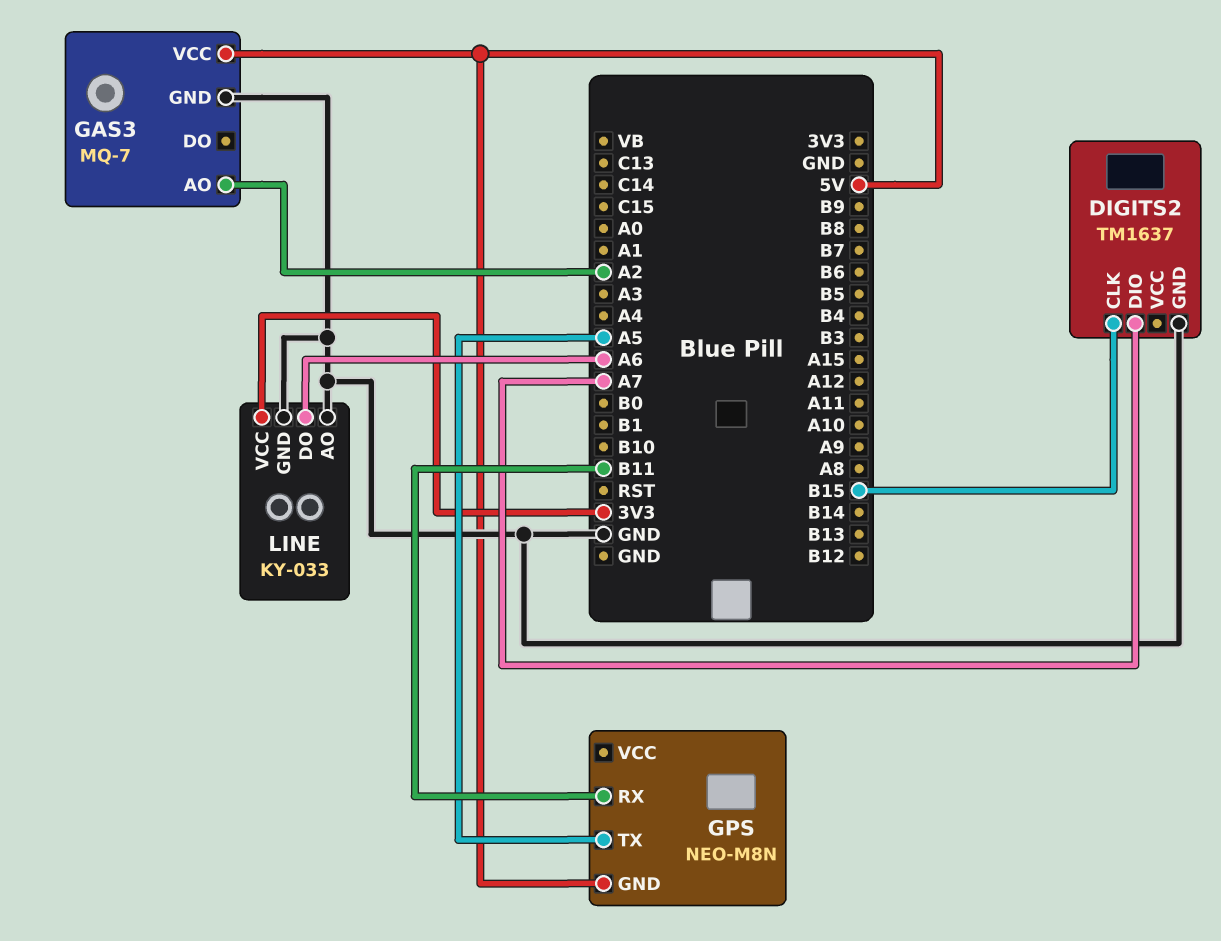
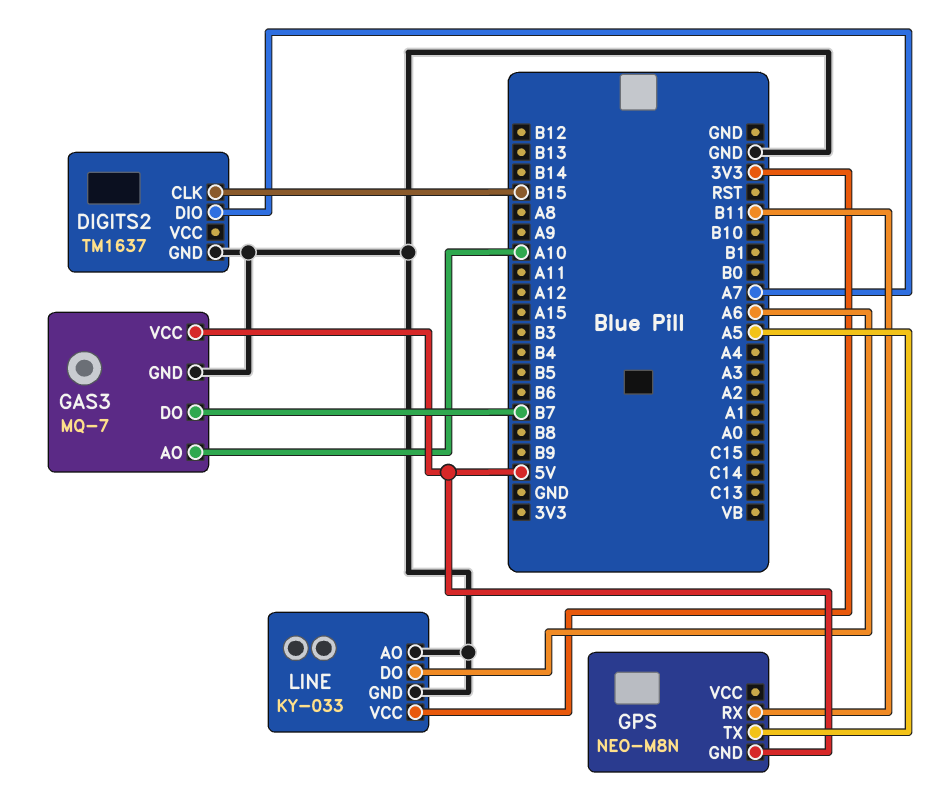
GAS3 pin AO: A2 -> A10
GAS3 pin DO: none -> B7

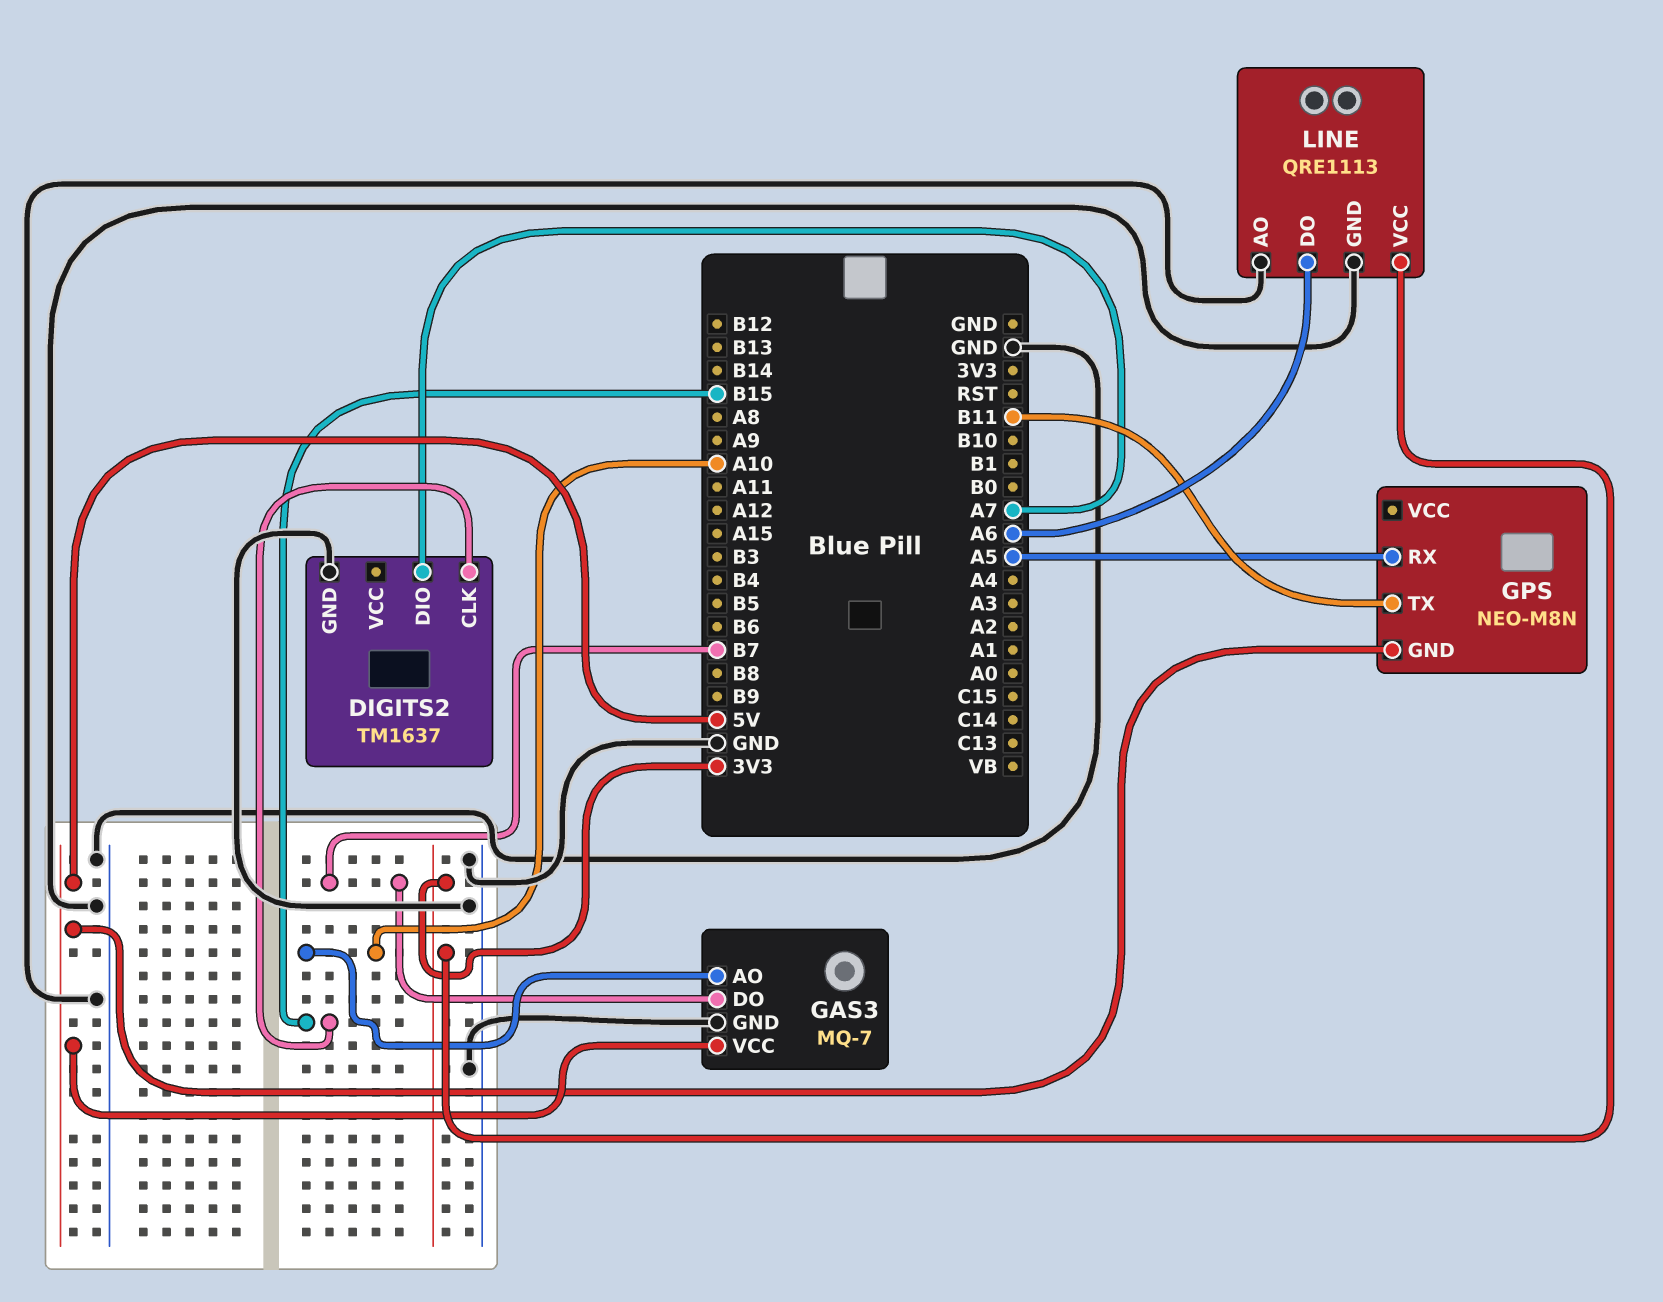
GPS pin RX: B11 -> A5
GPS pin TX: A5 -> B11
LINE: KY-033 -> QRE1113

